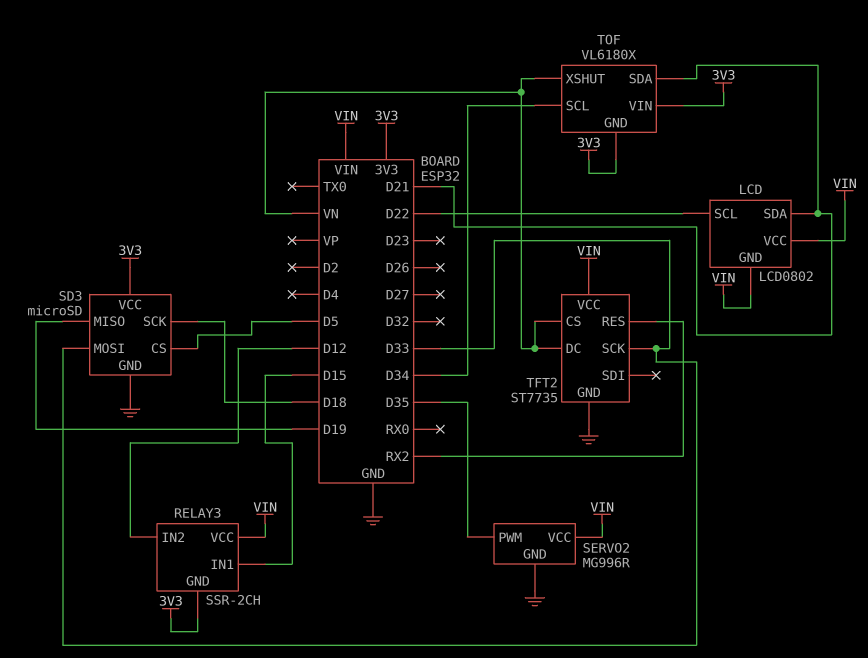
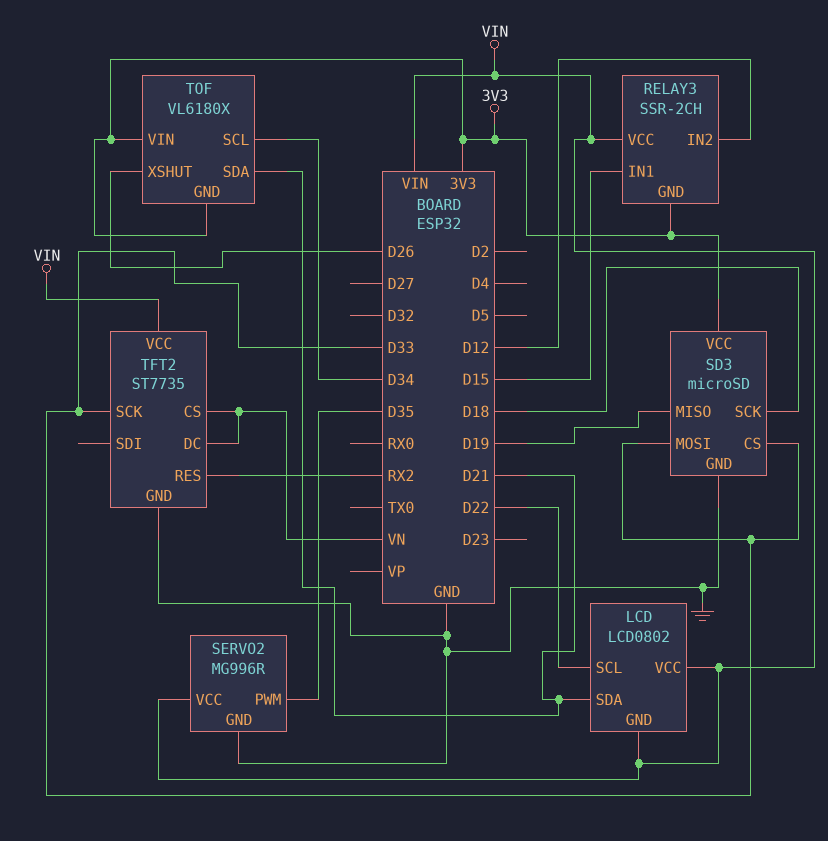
SD3 pin CS: D5 -> D33
TOF pin XSHUT: VN -> D26

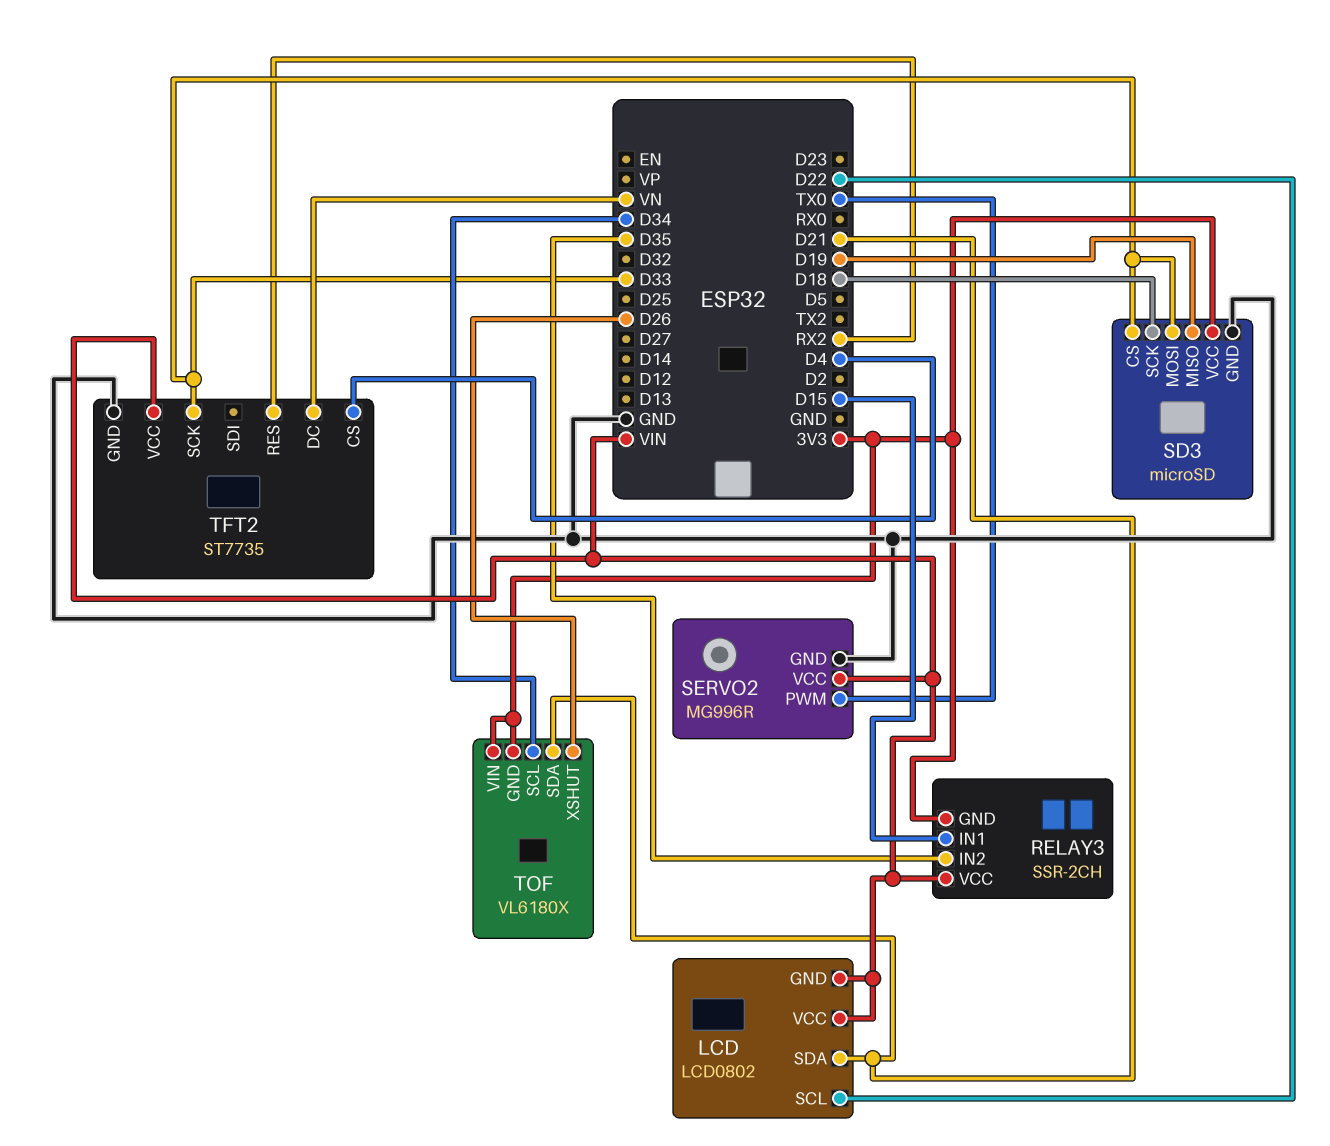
RELAY3 pin IN2: D12 -> D35
SERVO2 pin PWM: D35 -> TX0
TFT2 pin CS: VN -> D4

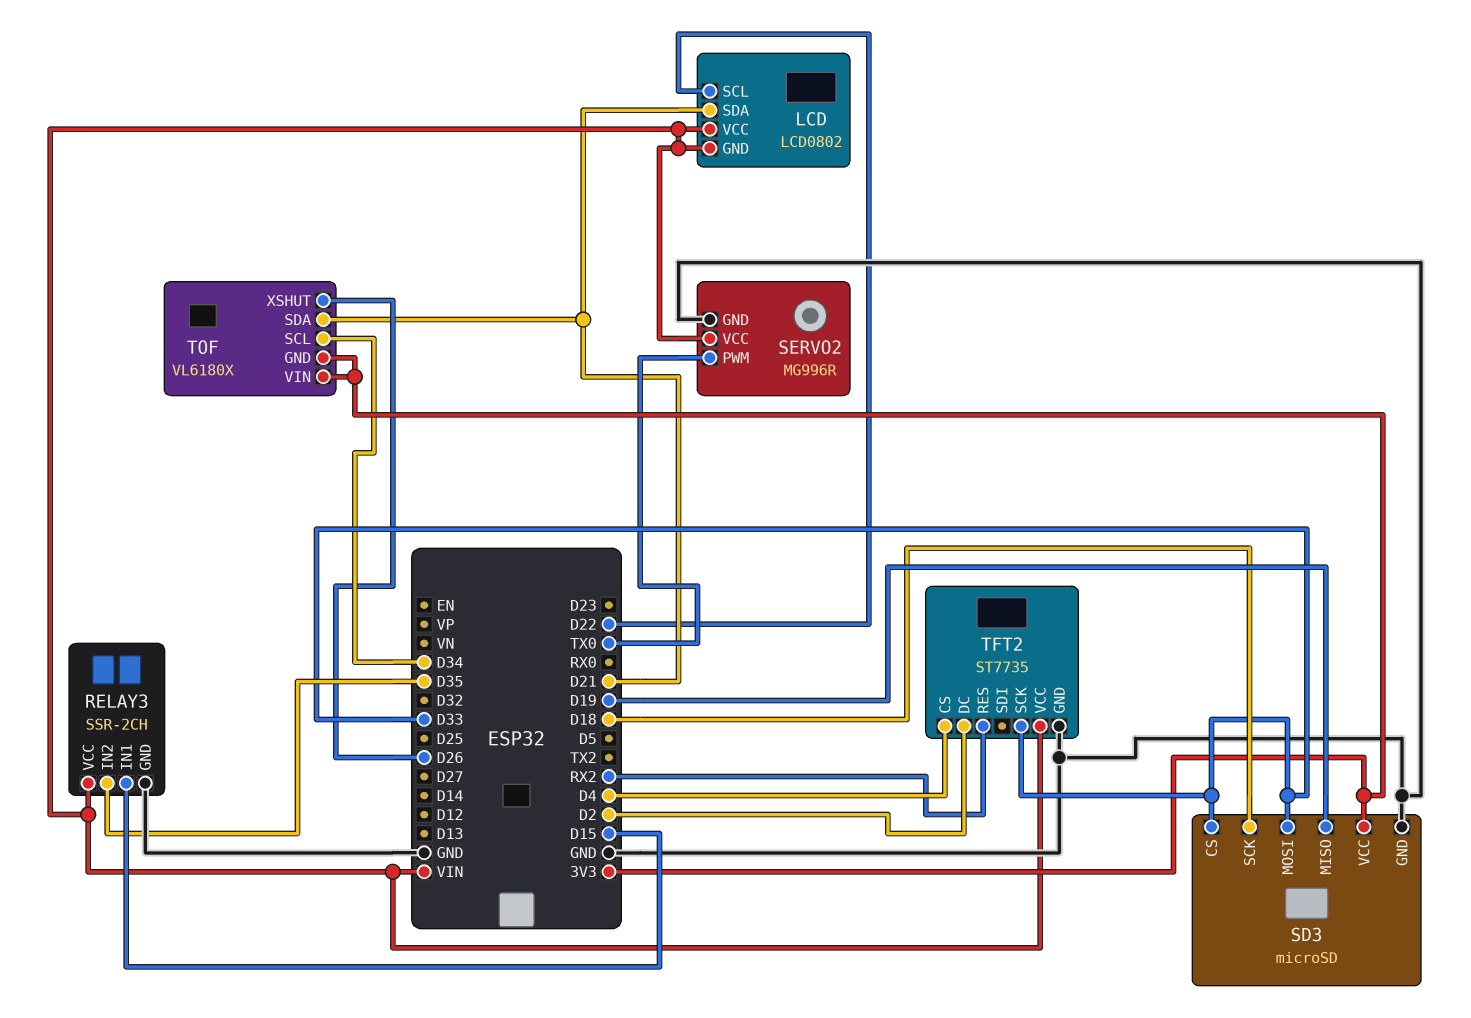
RELAY3 pin GND: 3V3 -> GND
TFT2 pin DC: VN -> D2

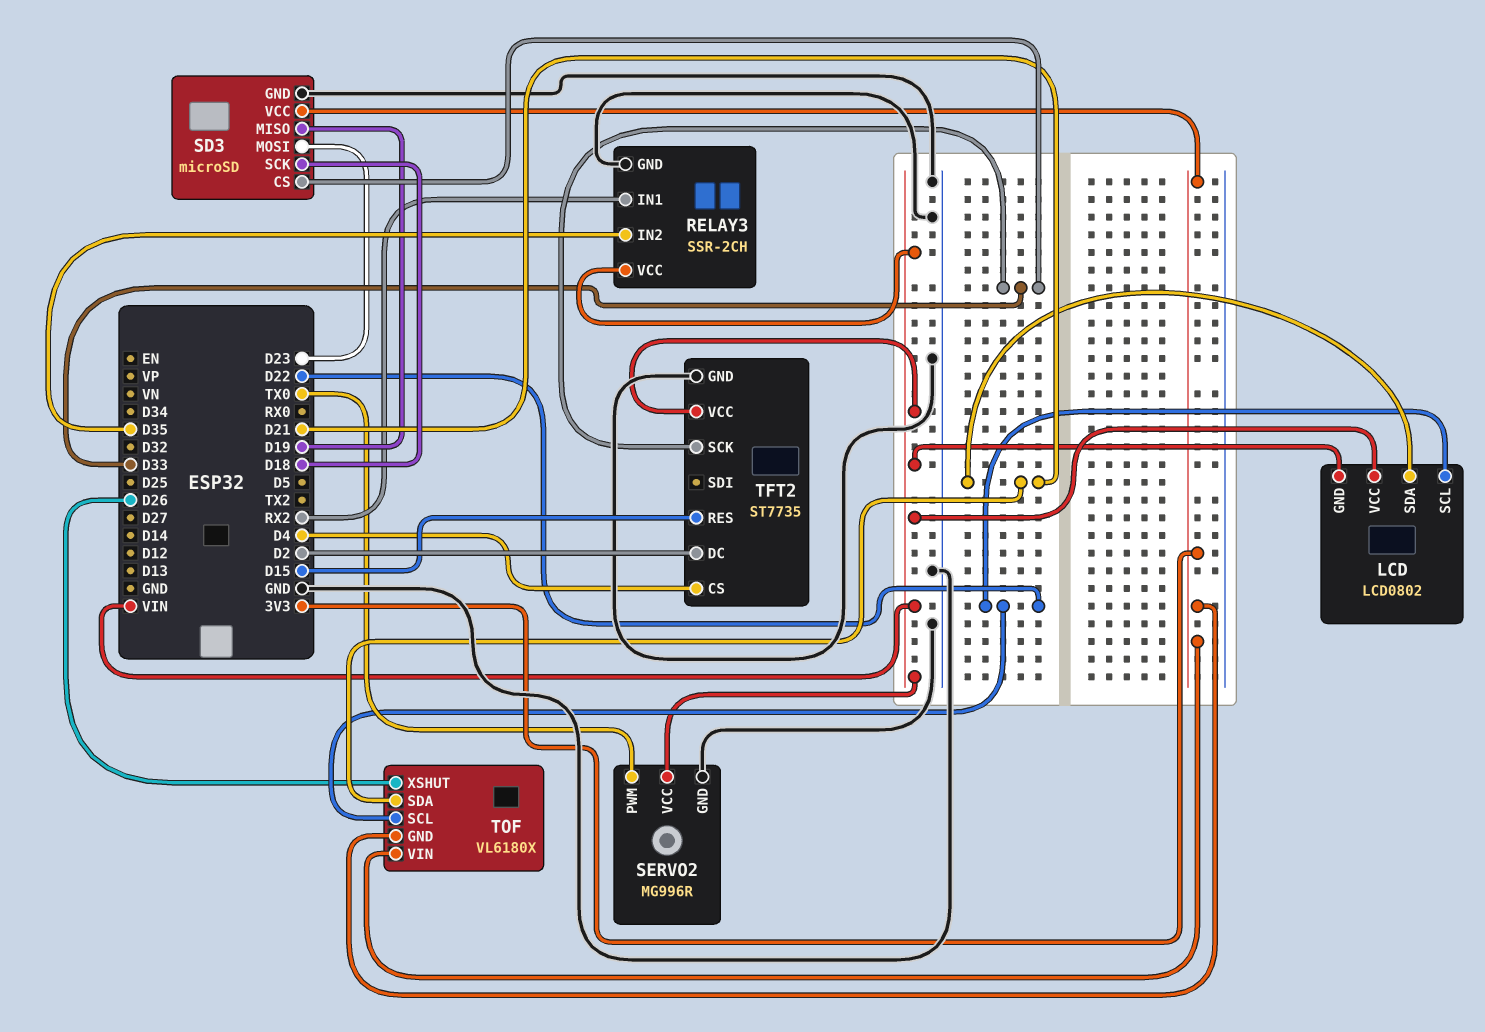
RELAY3 pin IN1: D15 -> RX2
SD3 pin MOSI: D33 -> D23
TFT2 pin RES: RX2 -> D15
TOF pin SCL: D34 -> D22

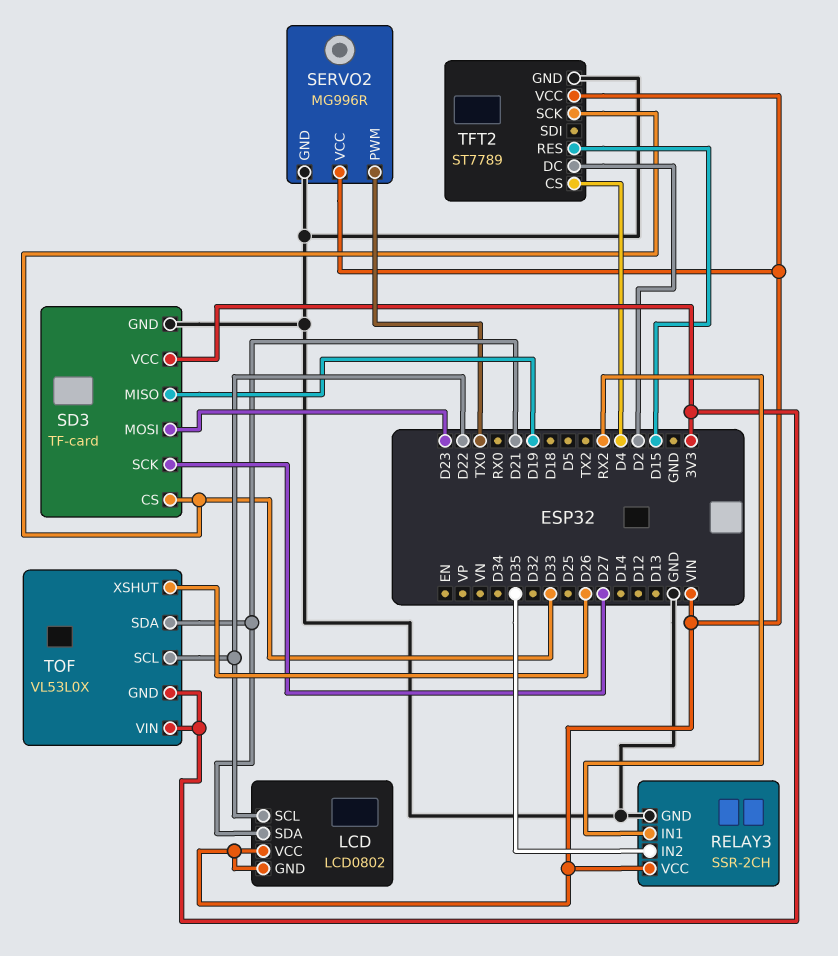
SD3: microSD -> TF-card
SD3 pin SCK: D18 -> D27
TFT2: ST7735 -> ST7789
TOF: VL6180X -> VL53L0X

